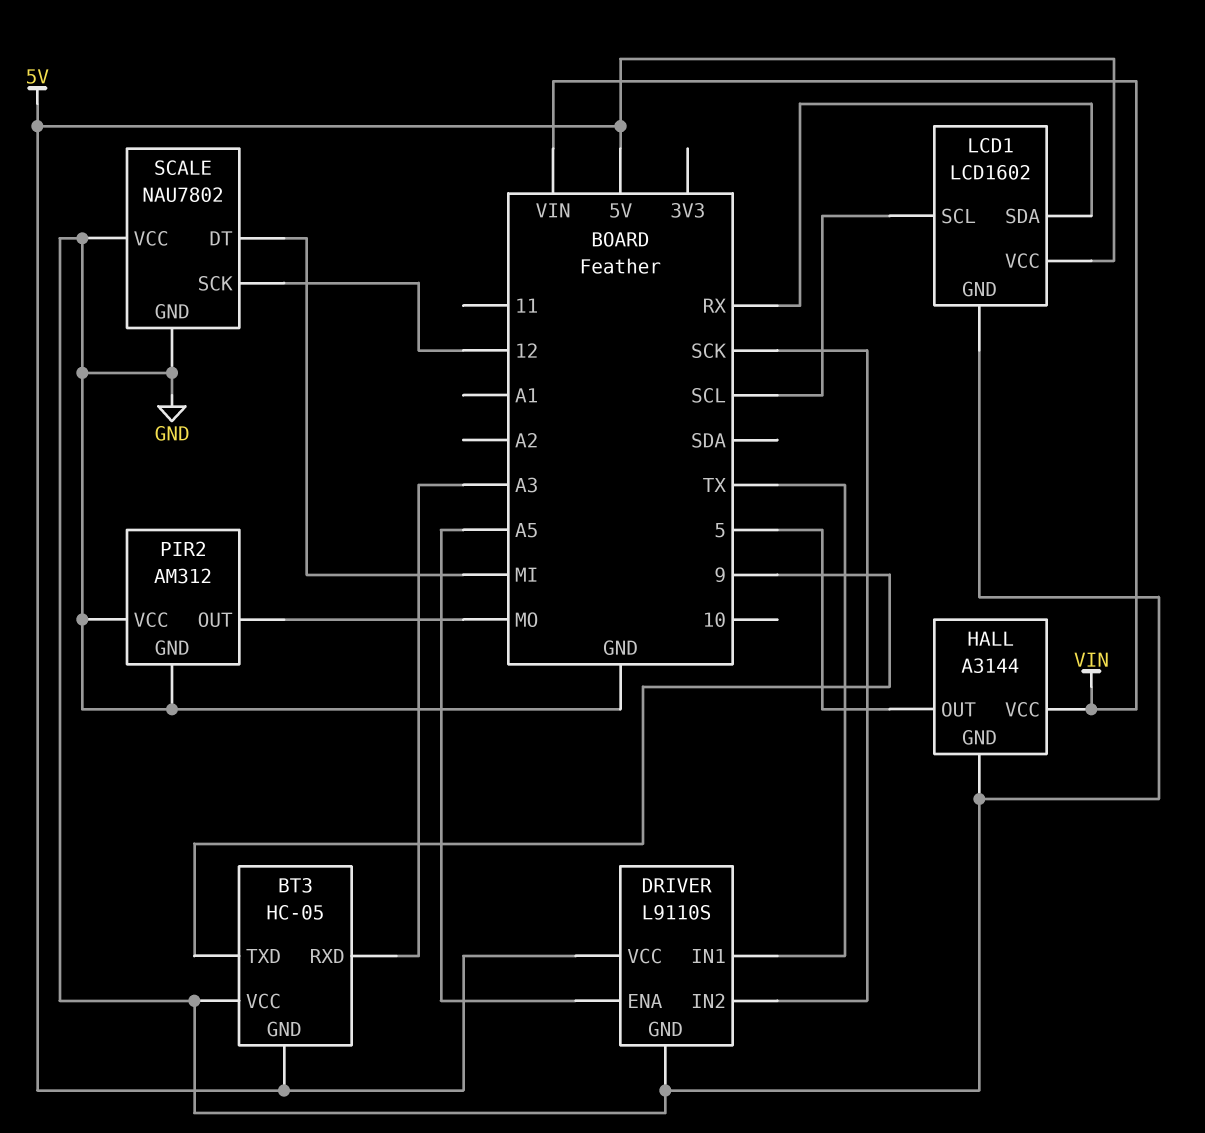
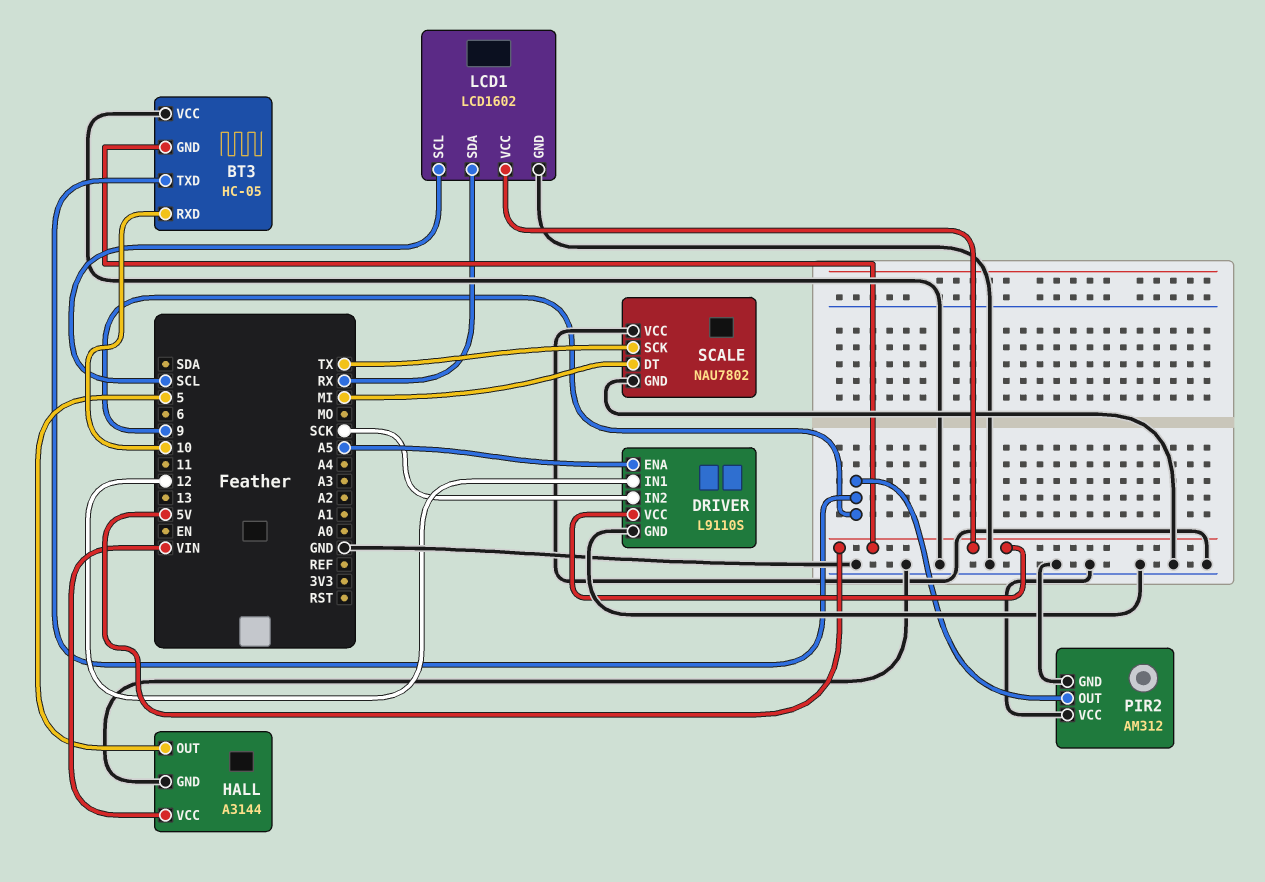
BT3 pin RXD: A3 -> 10
DRIVER pin IN1: TX -> 12
PIR2 pin OUT: MO -> 9
SCALE pin SCK: 12 -> TX

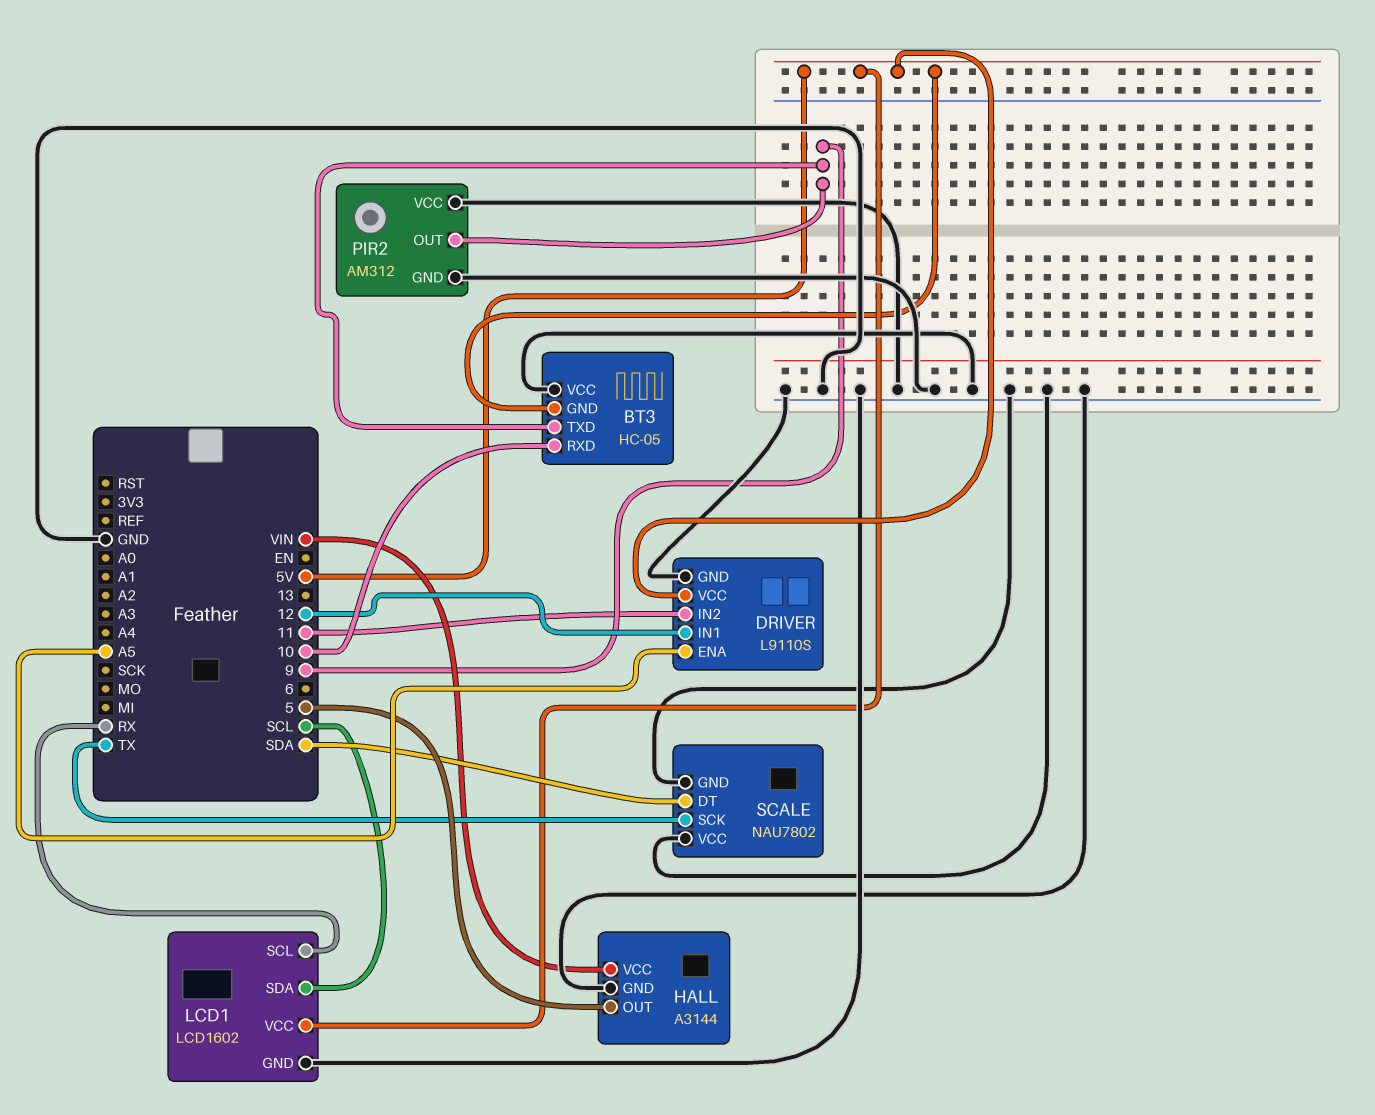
DRIVER pin IN2: SCK -> 11
LCD1 pin SCL: SCL -> RX
LCD1 pin SDA: RX -> SCL
SCALE pin DT: MI -> SDA

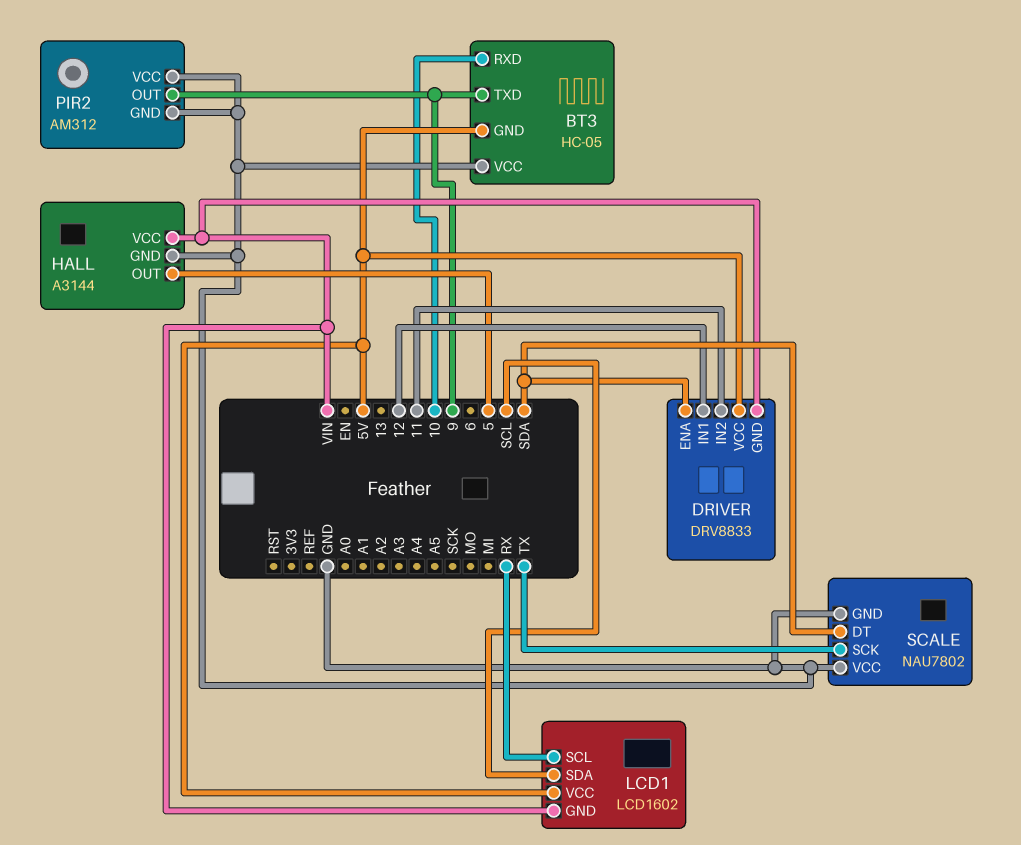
DRIVER: L9110S -> DRV8833
DRIVER pin ENA: A5 -> SDA
DRIVER pin GND: GND -> VIN
LCD1 pin GND: GND -> VIN

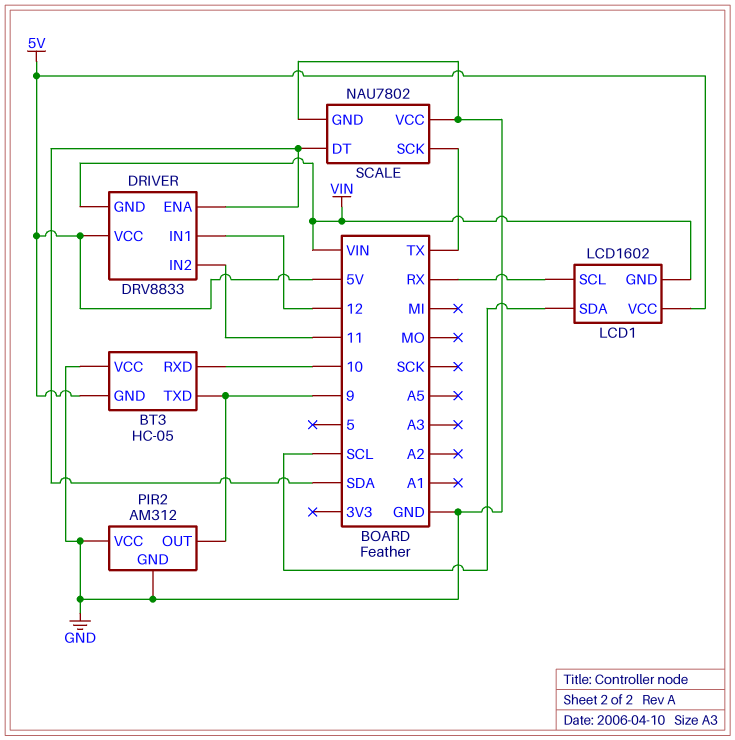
HALL: A3144 -> none
HALL pin GND: GND -> none
HALL pin OUT: 5 -> none
HALL pin VCC: VIN -> none

